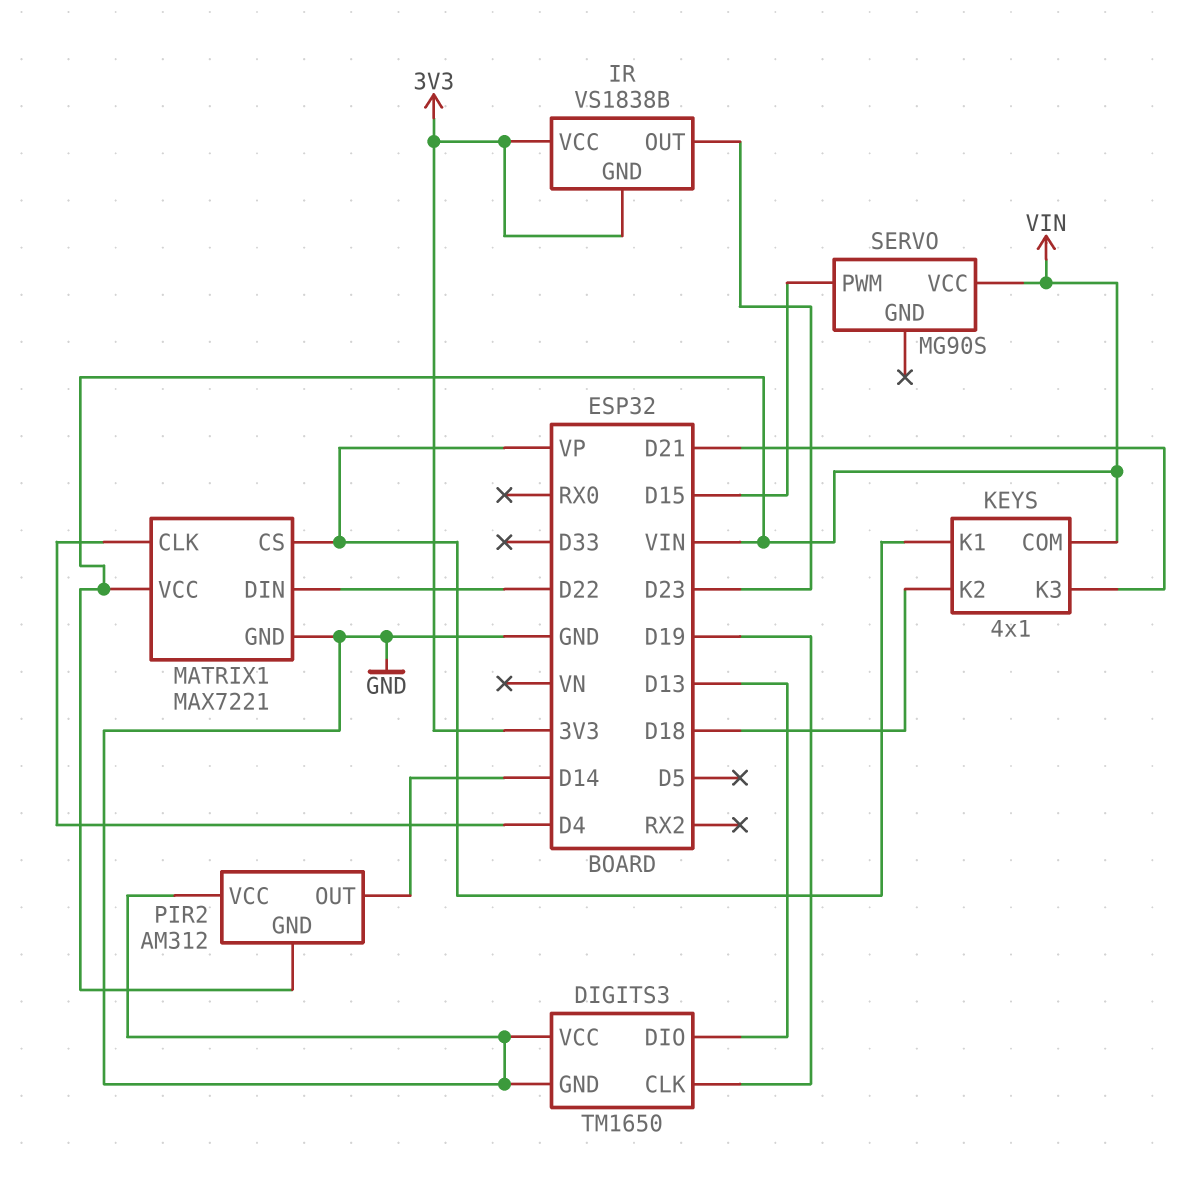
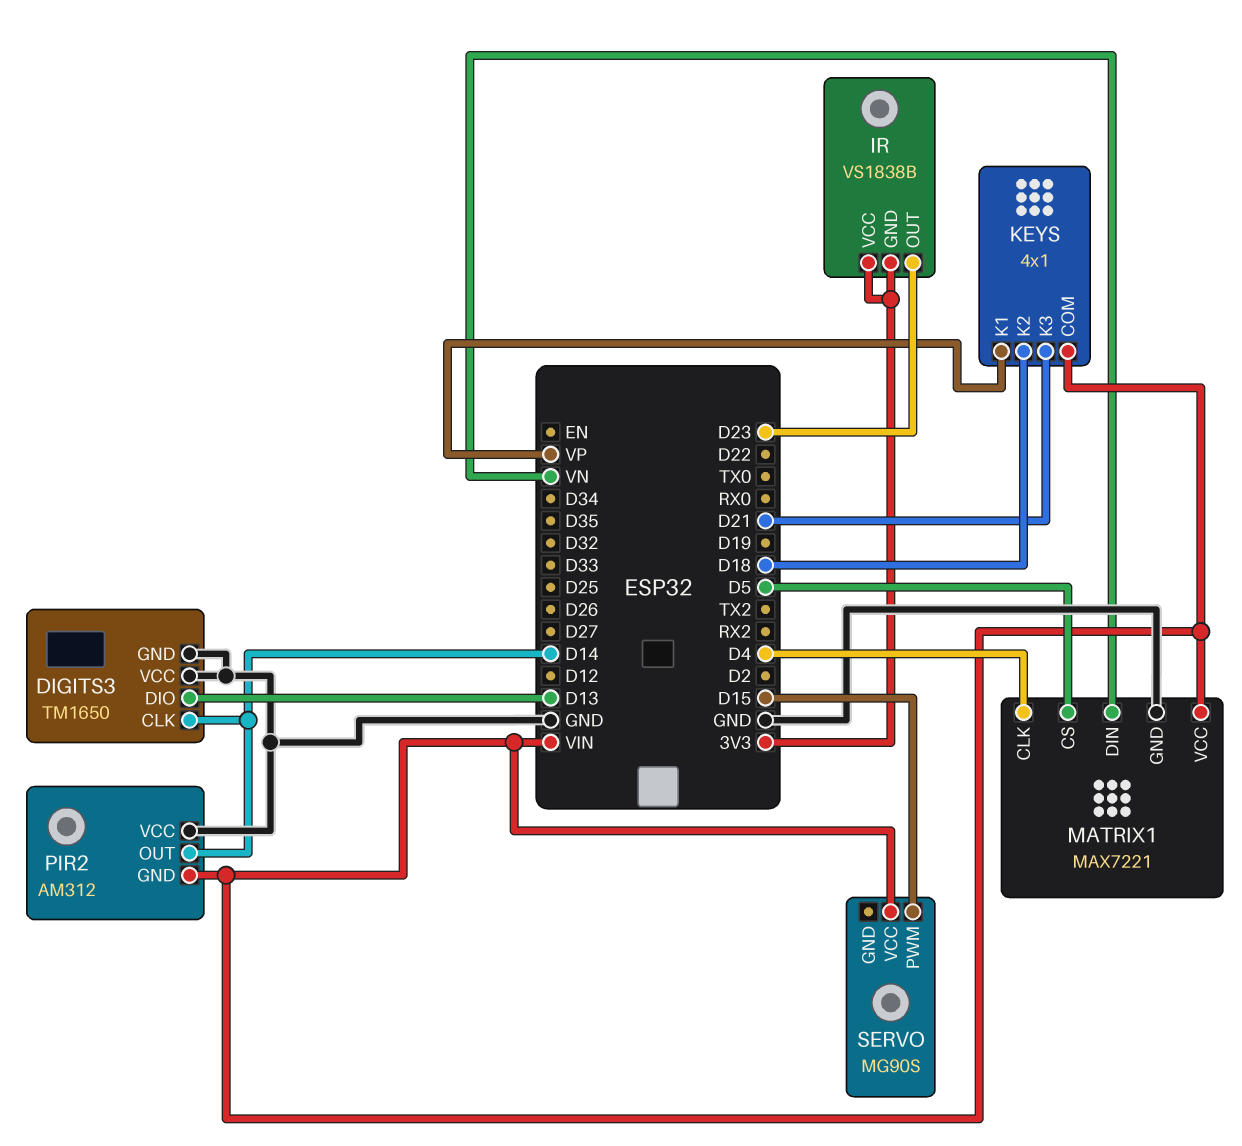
DIGITS3 pin CLK: D19 -> D14
MATRIX1 pin CS: VP -> D5
MATRIX1 pin DIN: D22 -> VN

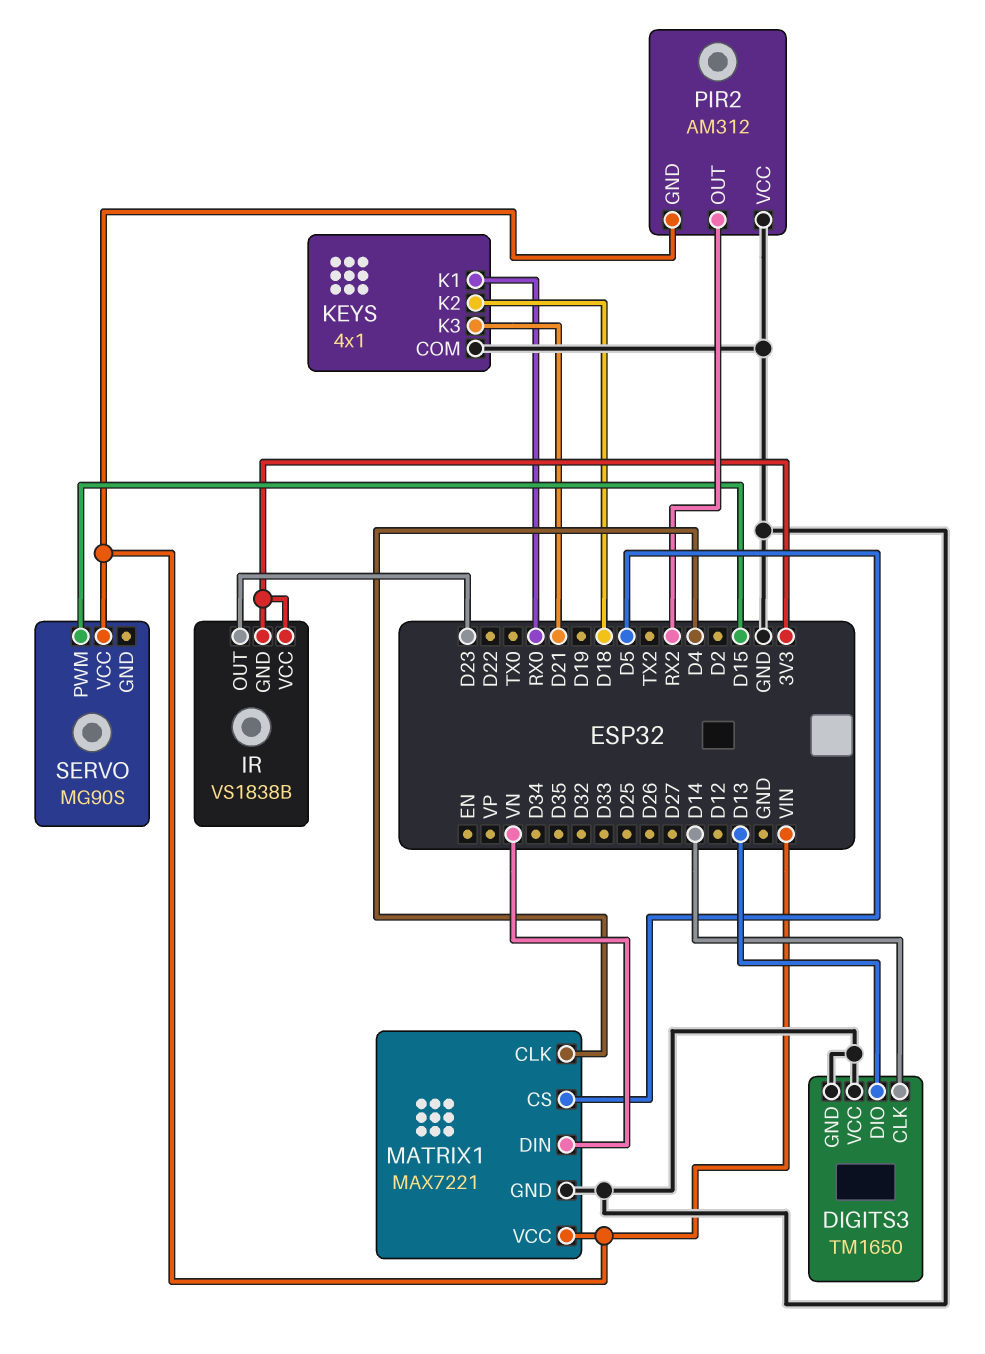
KEYS pin COM: VIN -> GND
KEYS pin K1: VP -> RX0
PIR2 pin OUT: D14 -> RX2

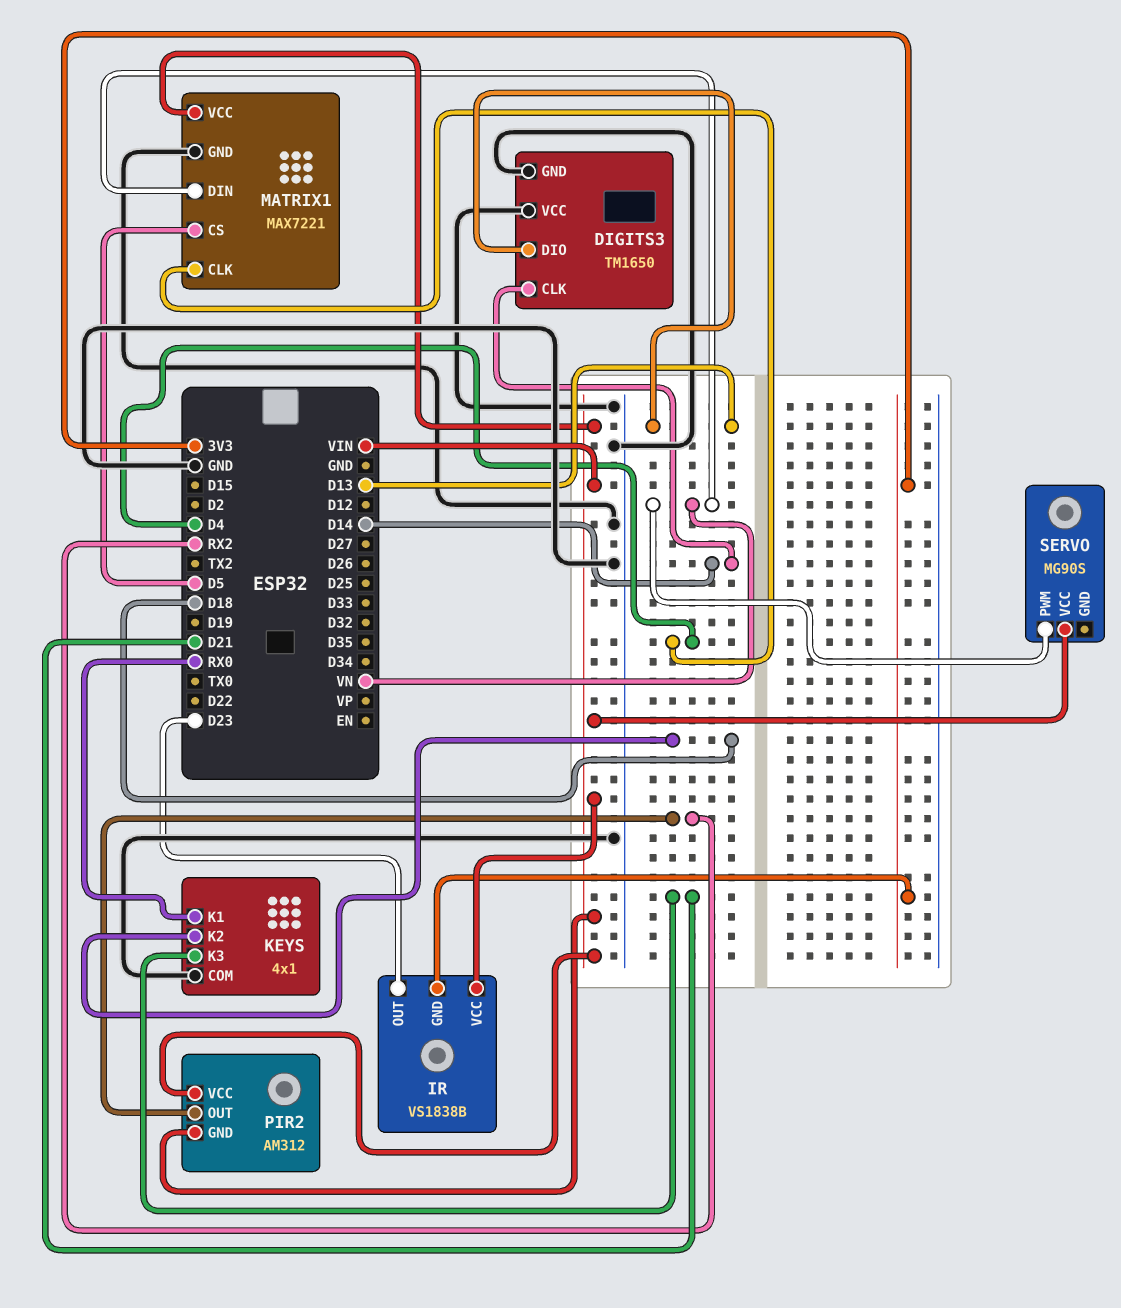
IR pin VCC: 3V3 -> VIN
PIR2 pin VCC: GND -> VIN
SERVO pin PWM: D15 -> VN

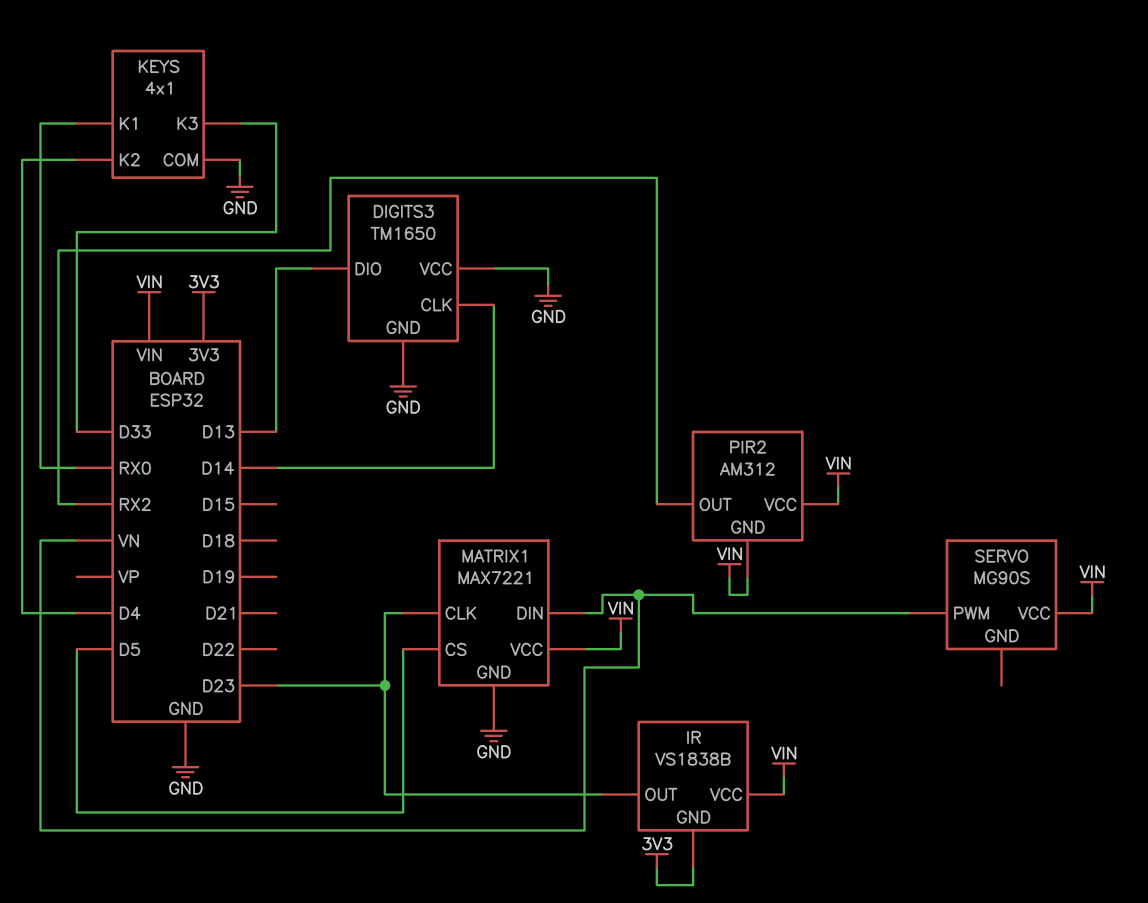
KEYS pin K2: D18 -> D4
KEYS pin K3: D21 -> D33
MATRIX1 pin CLK: D4 -> D23

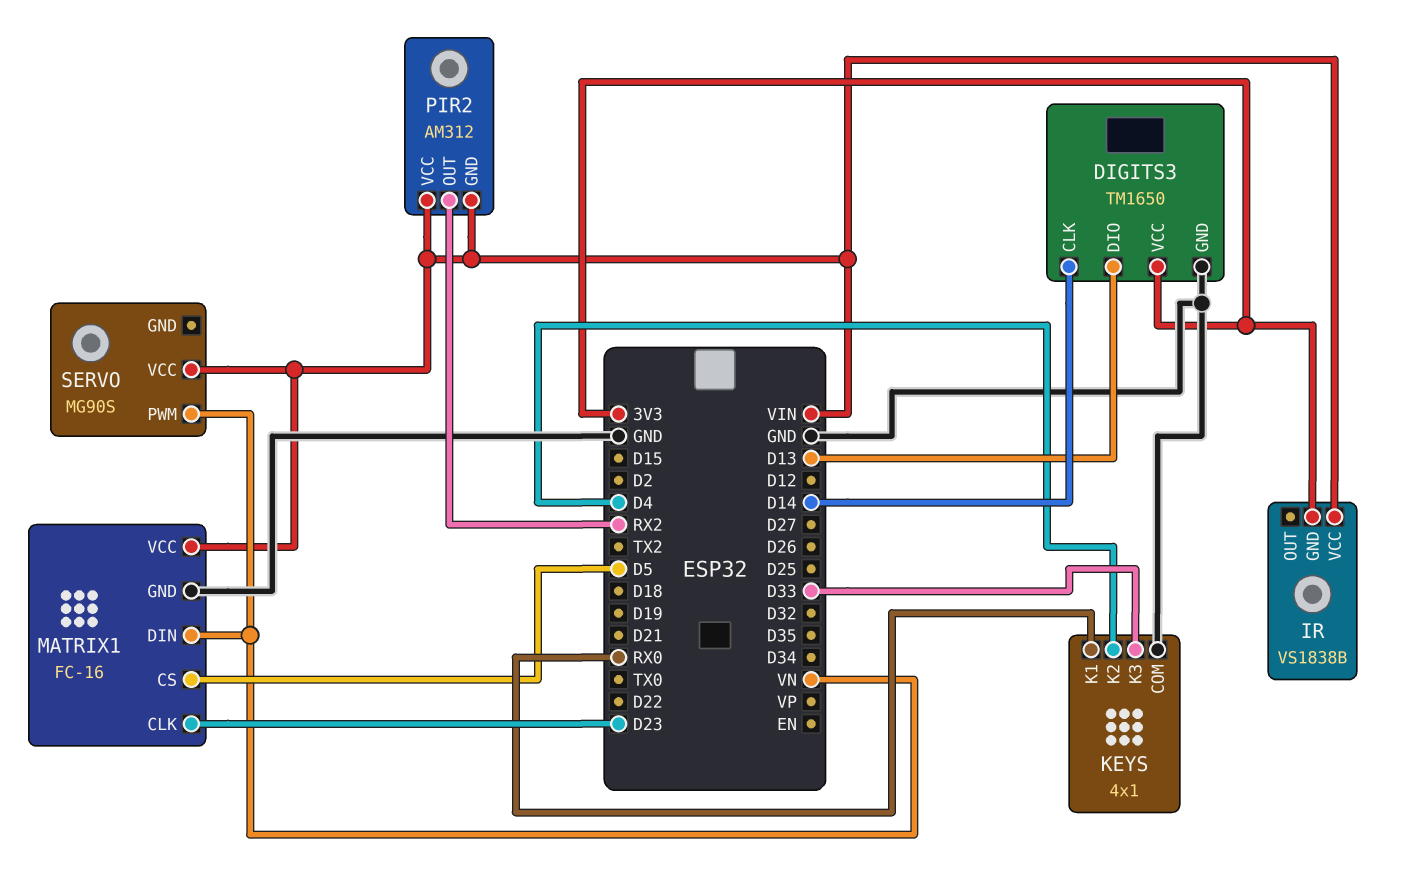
DIGITS3 pin VCC: GND -> 3V3
IR pin OUT: D23 -> none
MATRIX1: MAX7221 -> FC-16

